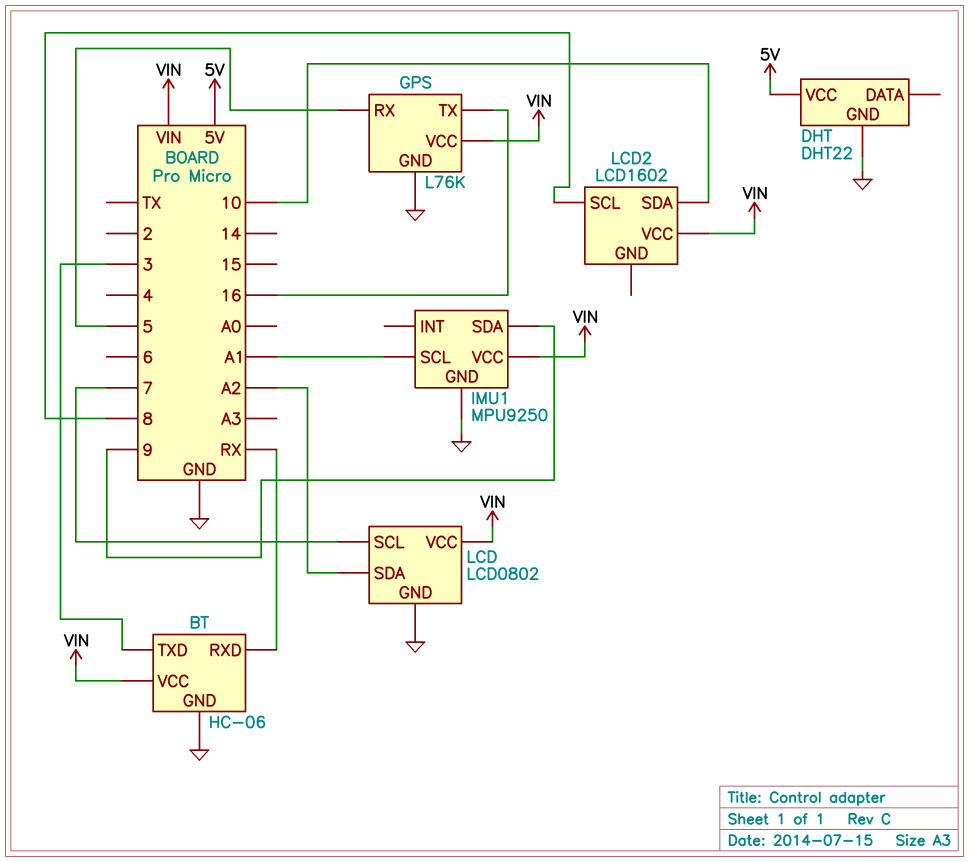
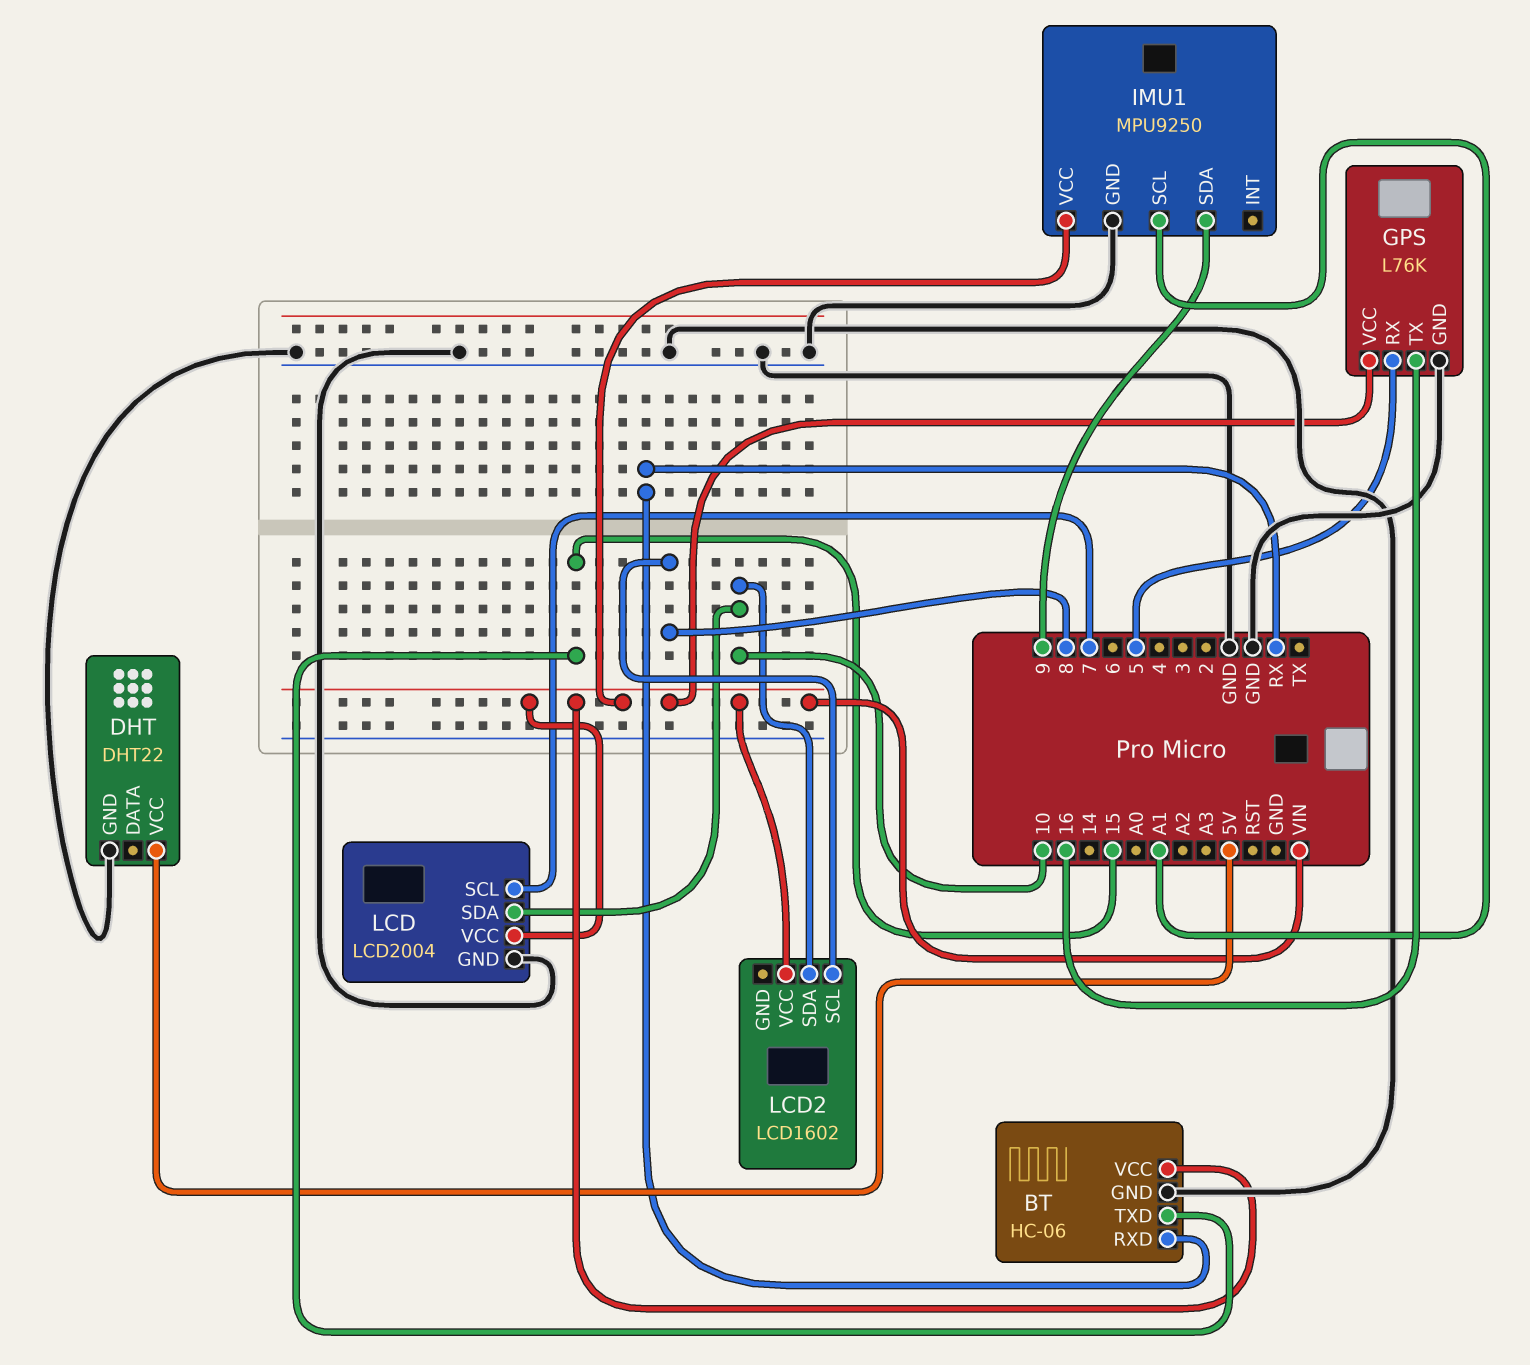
BT pin TXD: 3 -> 15
LCD: LCD0802 -> LCD2004
LCD pin SDA: A2 -> 10

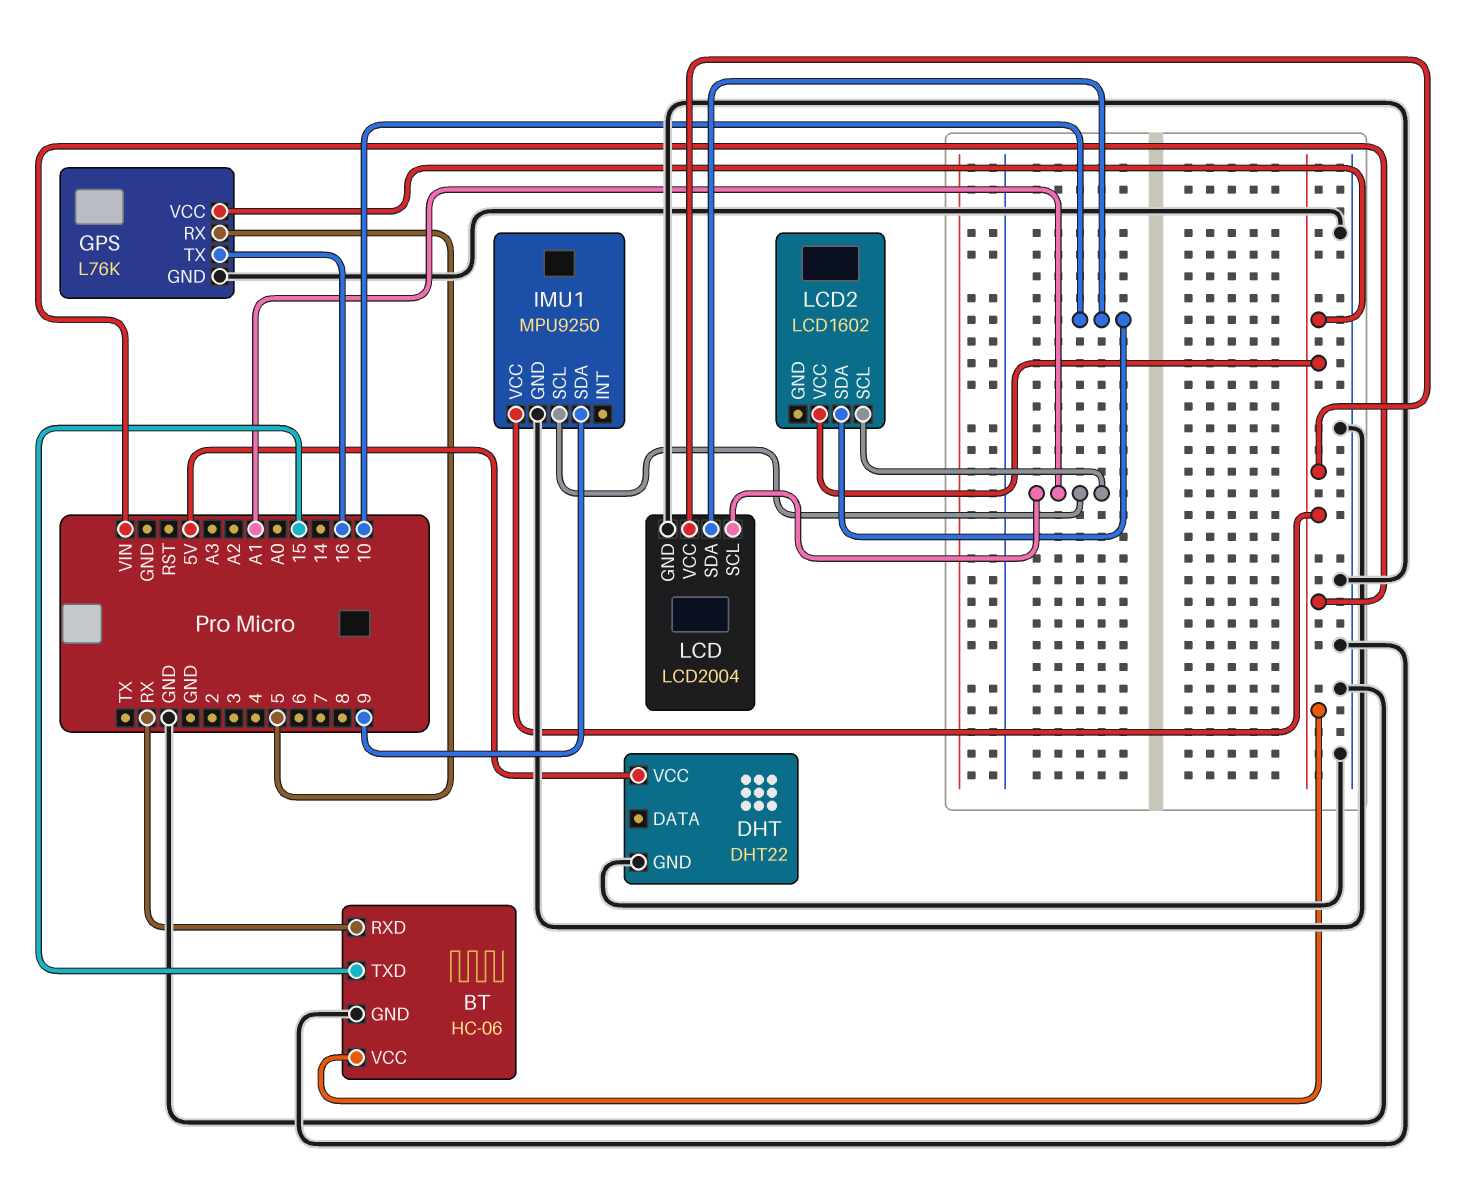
LCD pin SCL: 7 -> A1
LCD2 pin SCL: 8 -> A1

